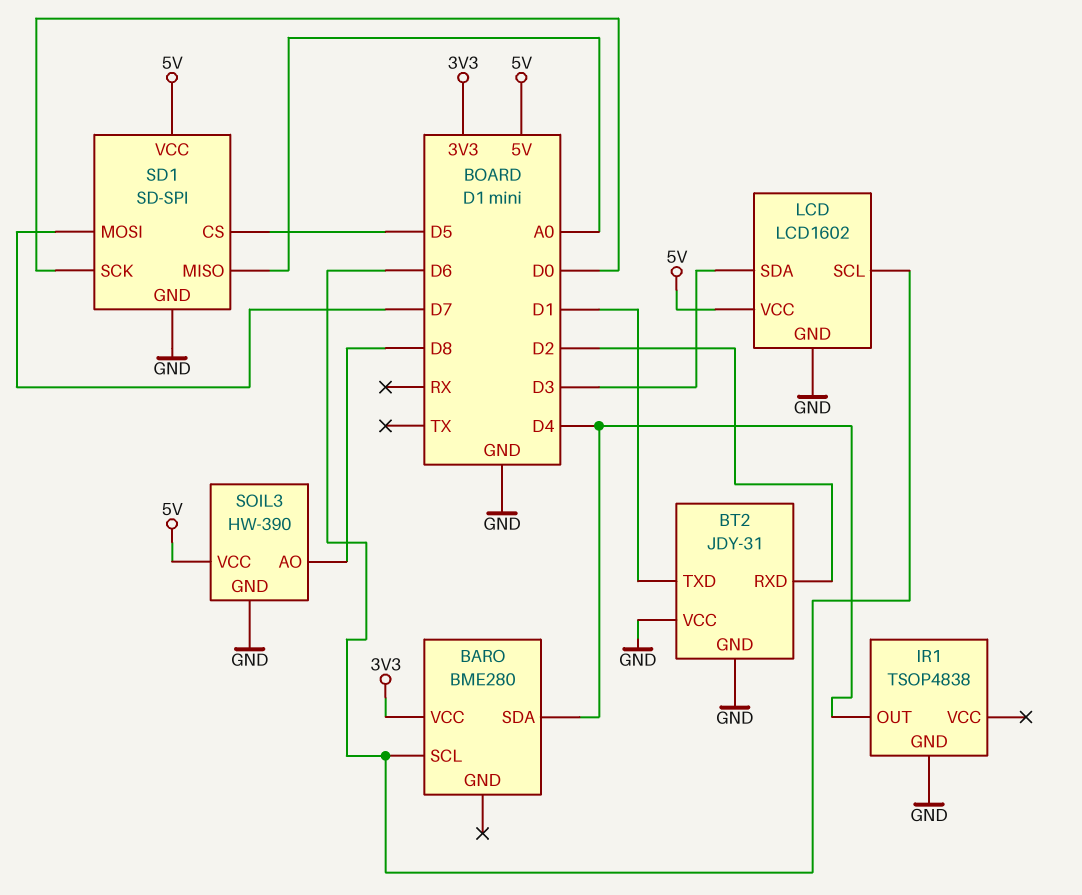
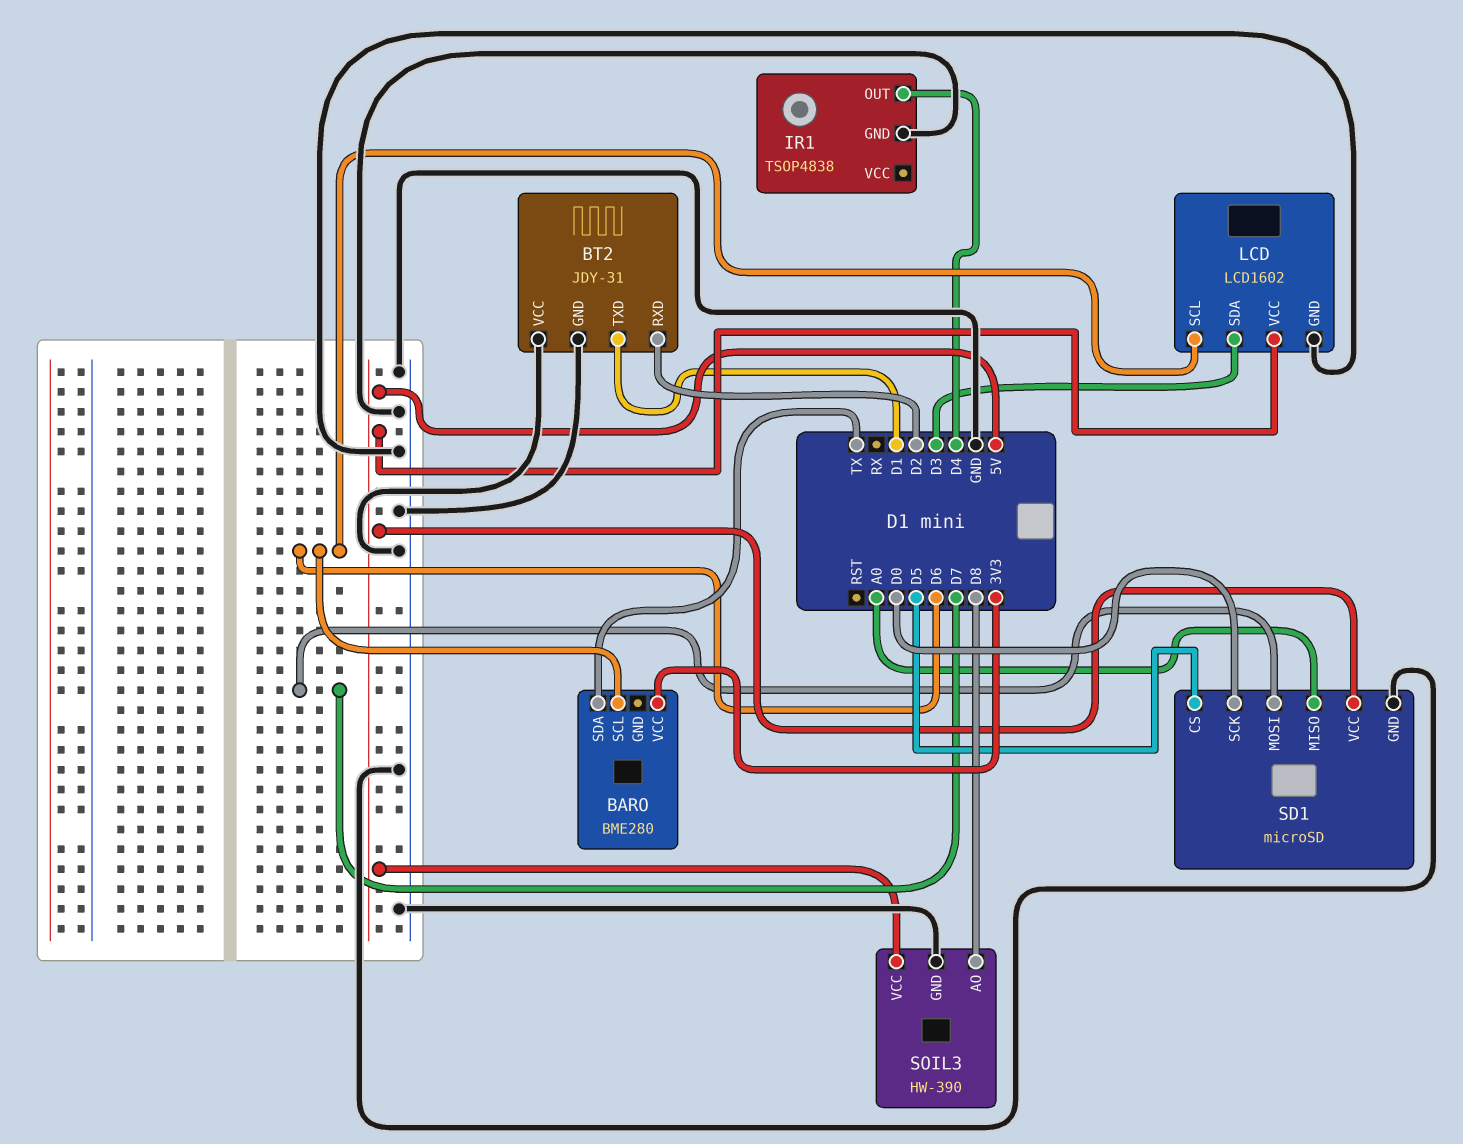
BARO pin SDA: D4 -> TX
SD1: SD-SPI -> microSD

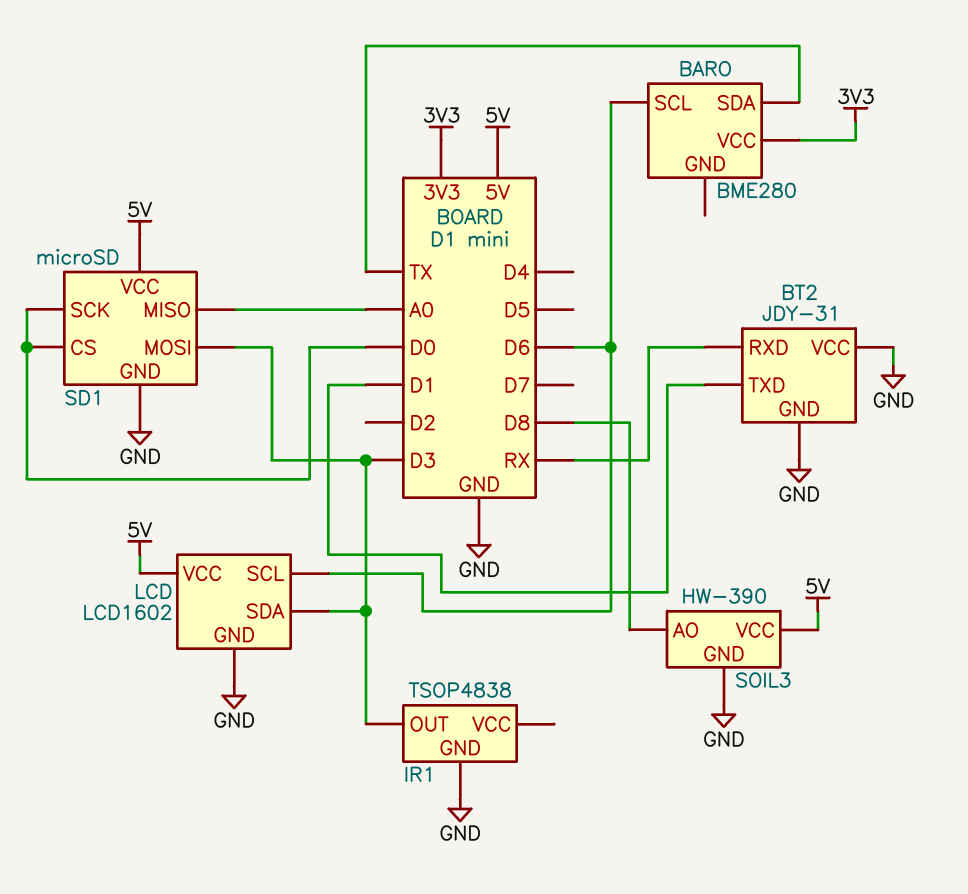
BT2 pin RXD: D2 -> RX
IR1 pin OUT: D4 -> D3
SD1 pin CS: D5 -> D0
SD1 pin MOSI: D7 -> D3

